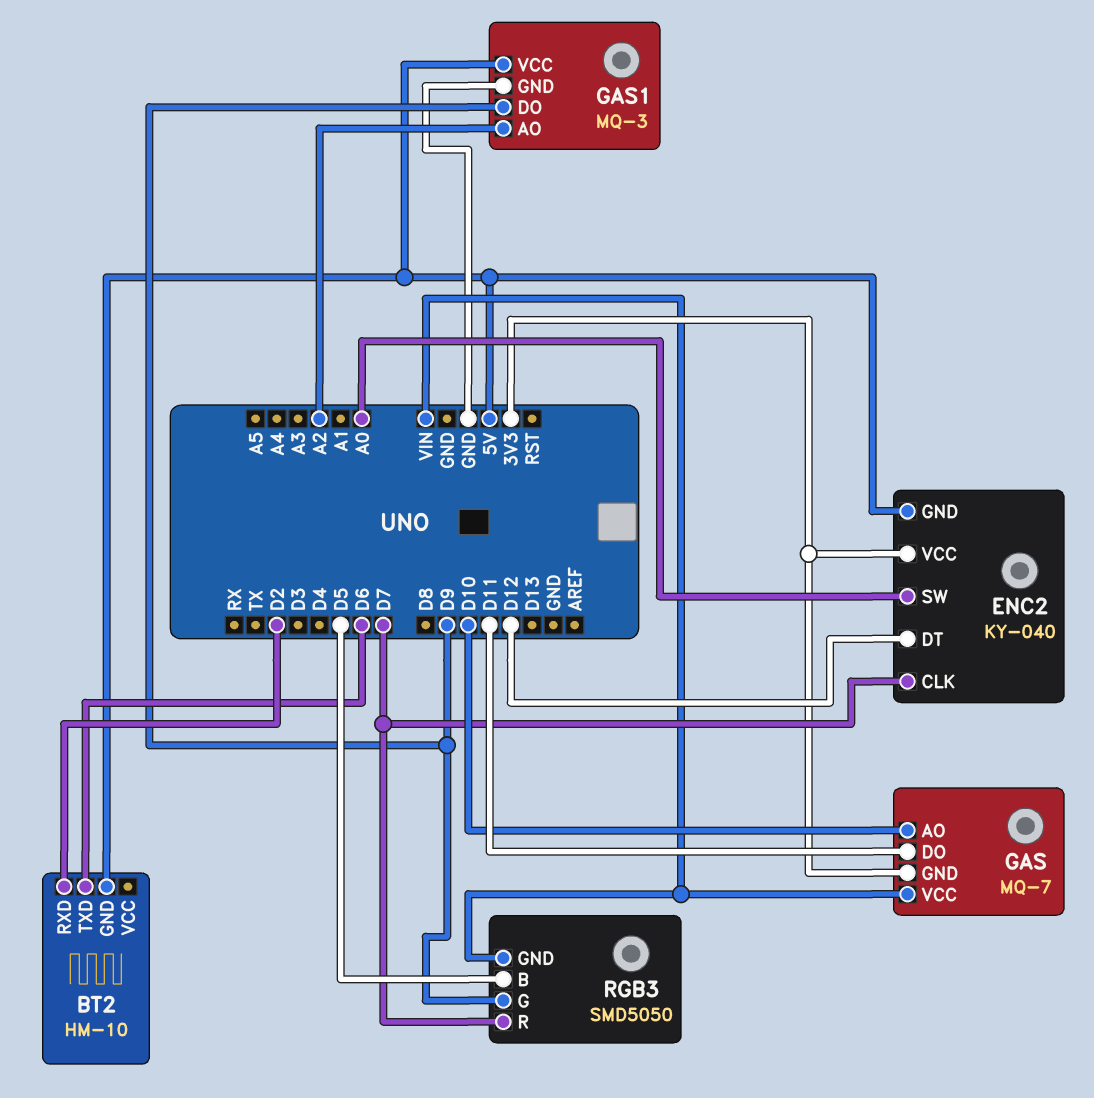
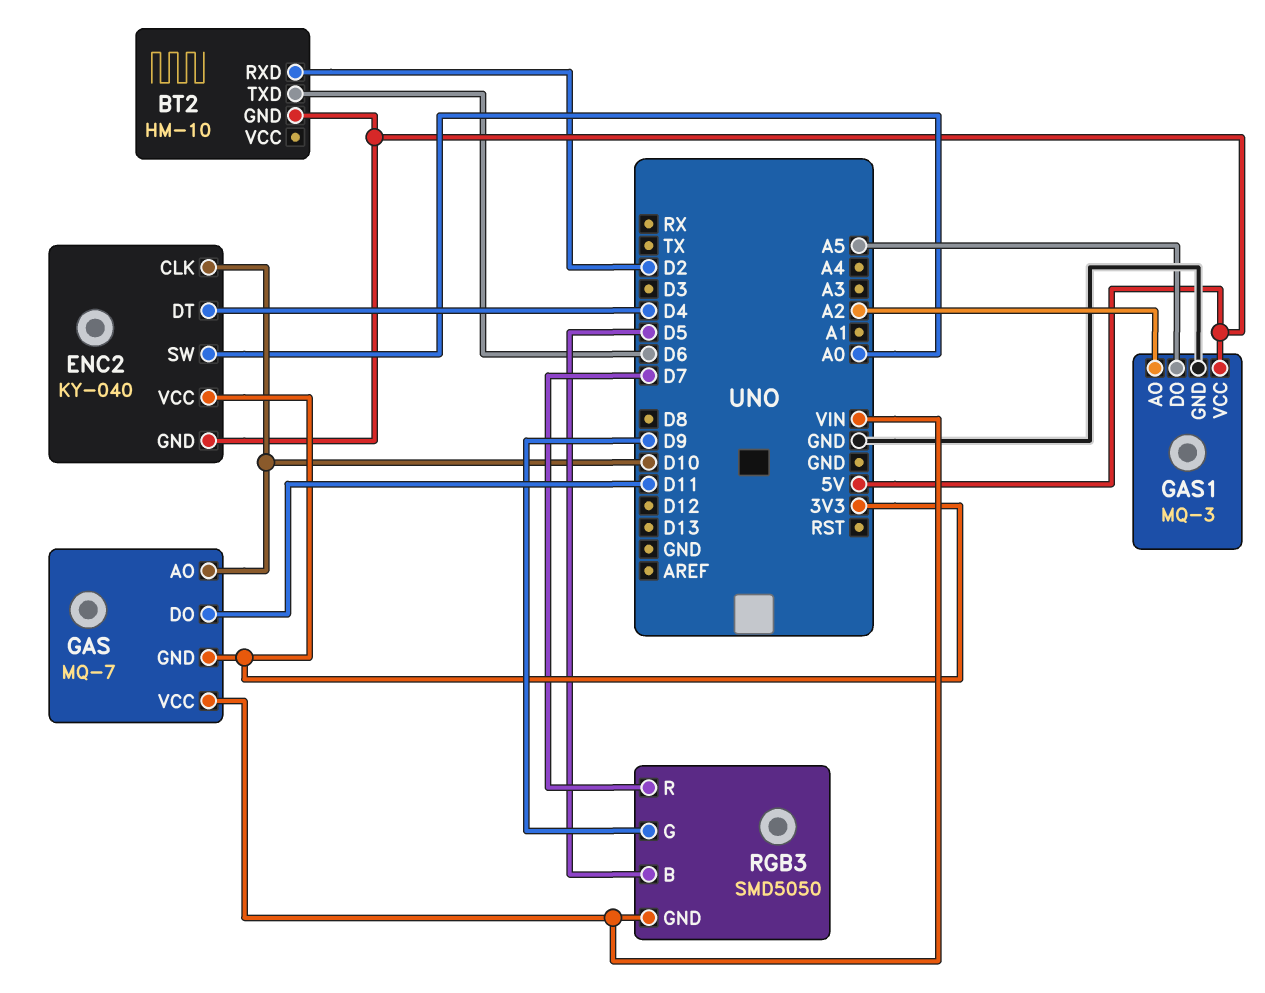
ENC2 pin CLK: D7 -> D10
ENC2 pin DT: D12 -> D4
GAS1 pin DO: D9 -> A5

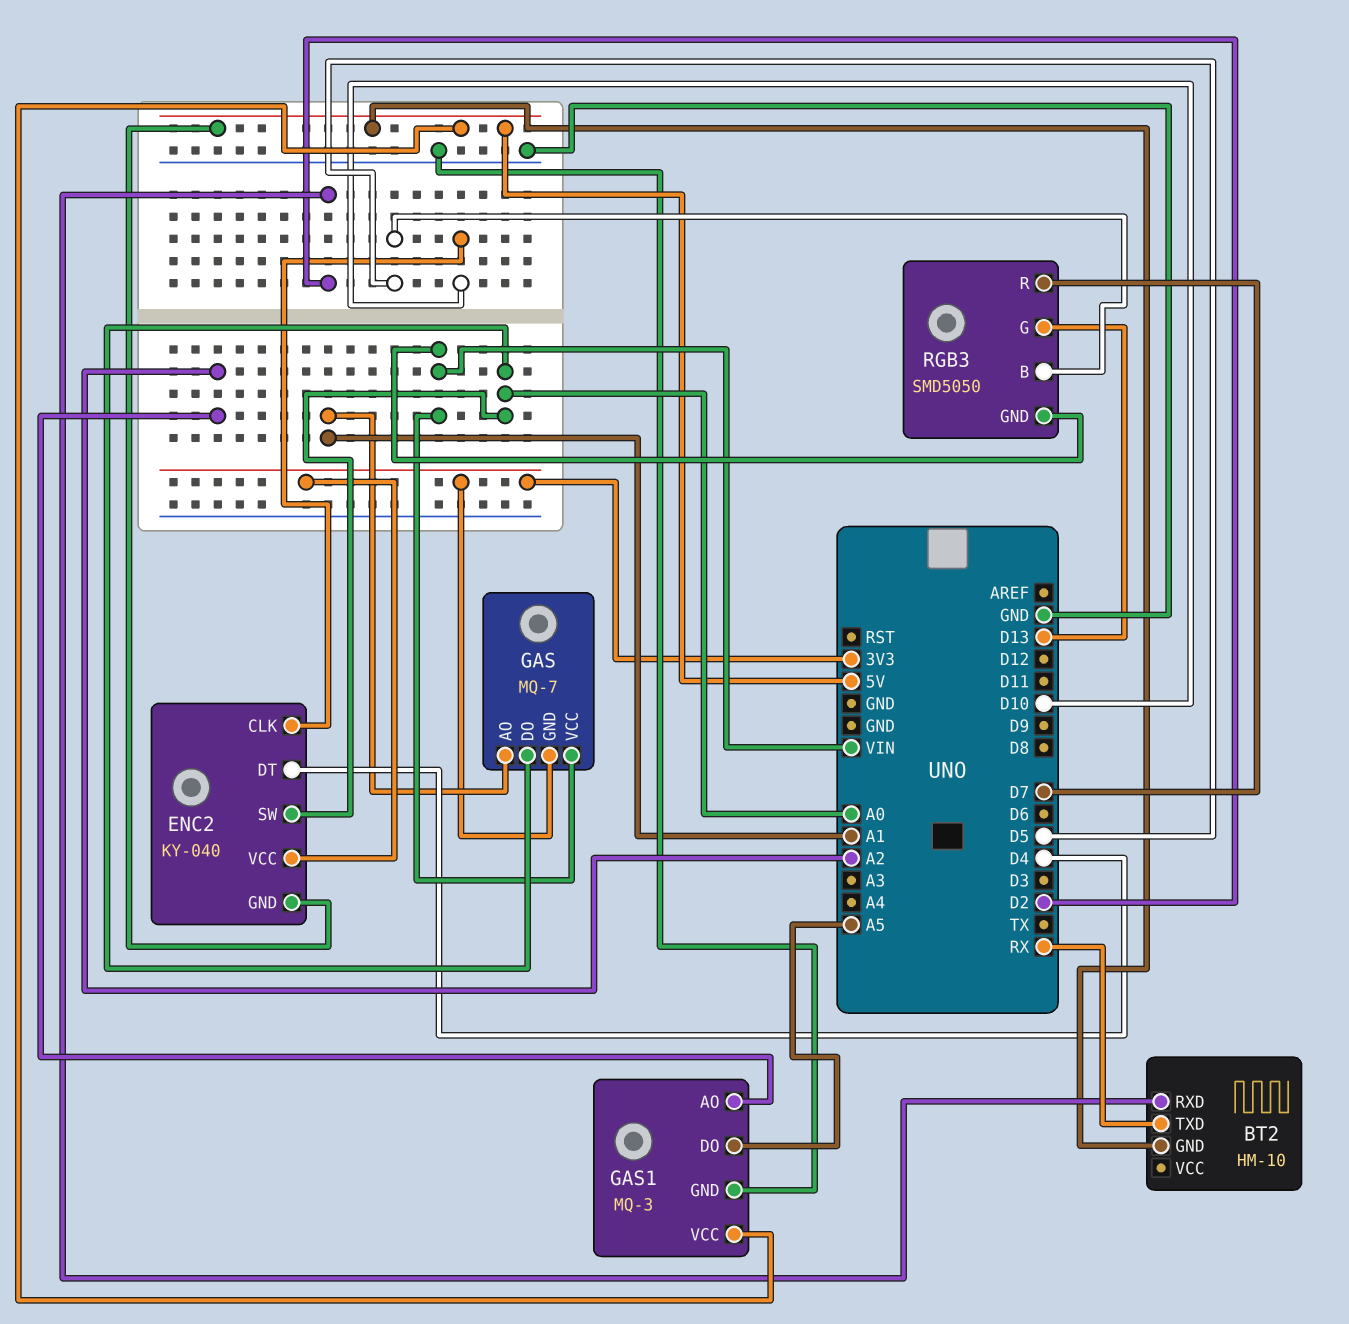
BT2 pin TXD: D6 -> RX
GAS pin AO: D10 -> A1
GAS pin DO: D11 -> A0
RGB3 pin G: D9 -> D13

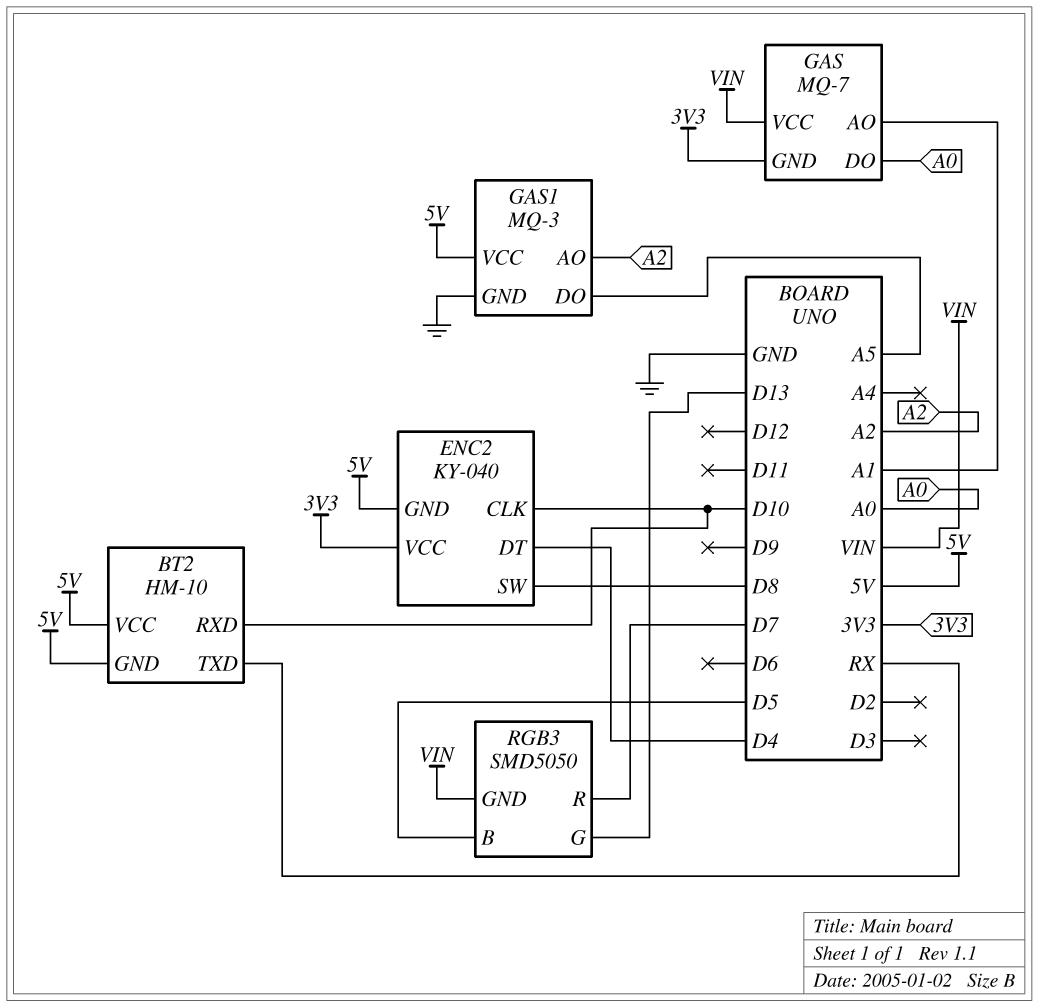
BT2 pin RXD: D2 -> D10
BT2 pin VCC: none -> 5V
ENC2 pin SW: A0 -> D8

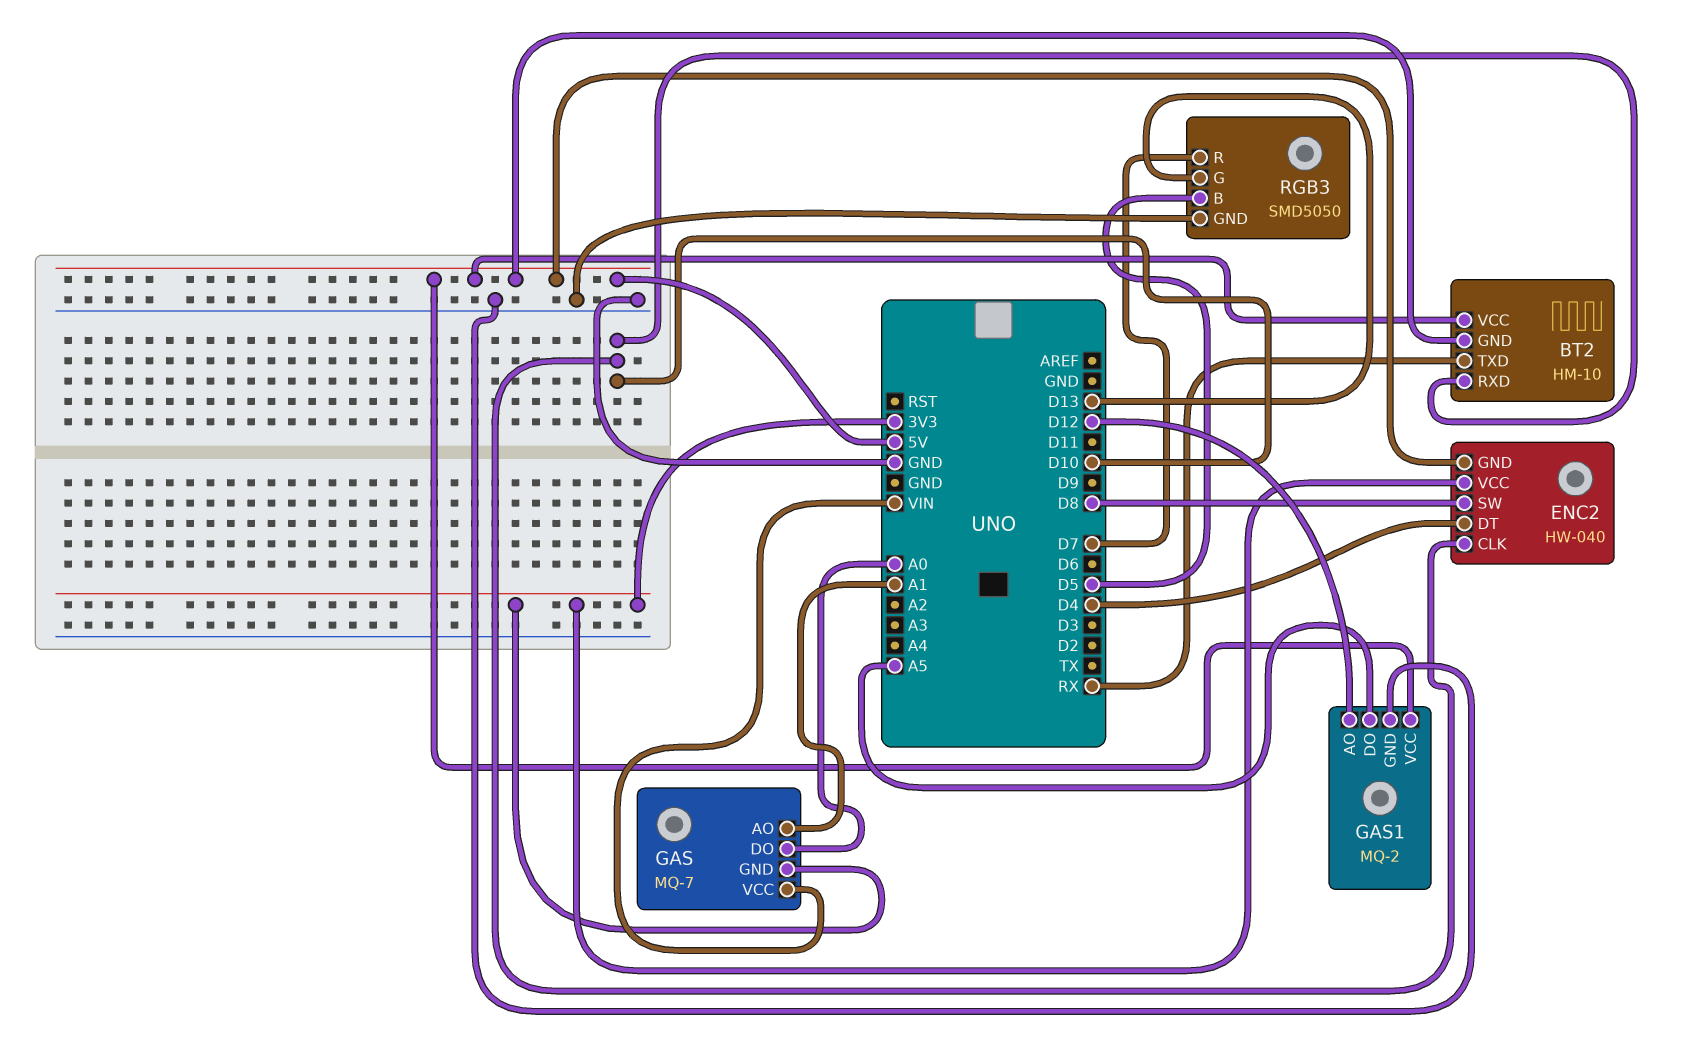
ENC2: KY-040 -> HW-040
GAS1: MQ-3 -> MQ-2
GAS1 pin AO: A2 -> D12
RGB3 pin GND: VIN -> GND

